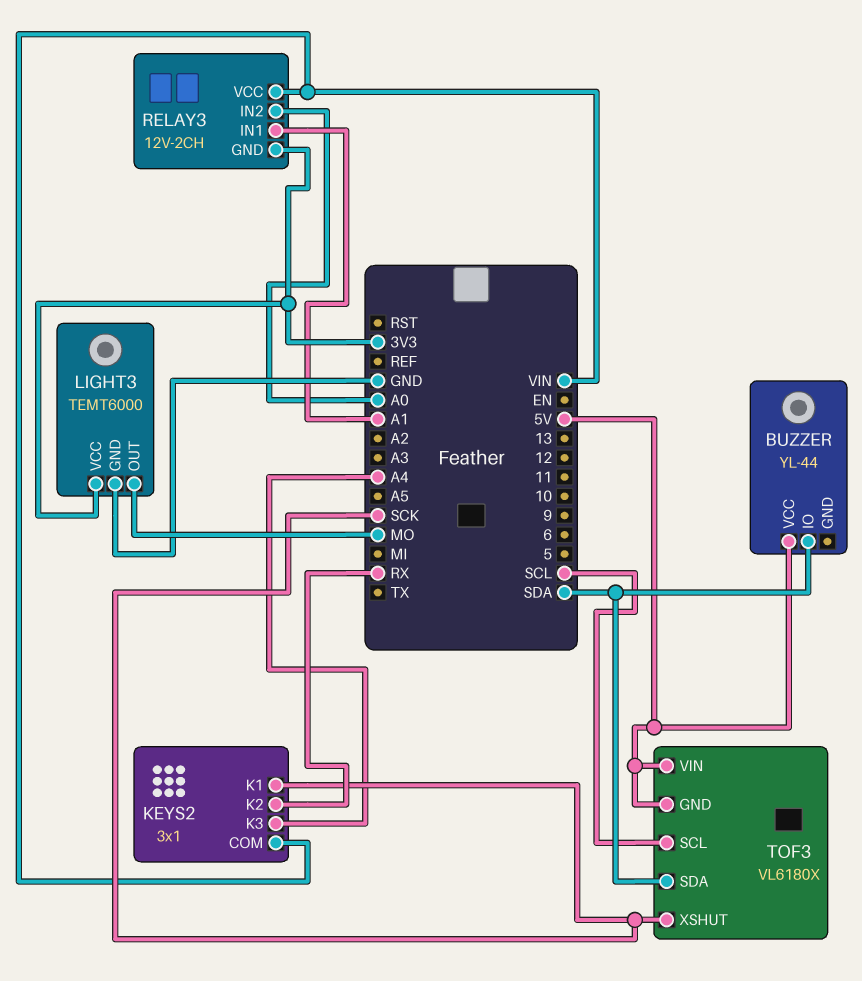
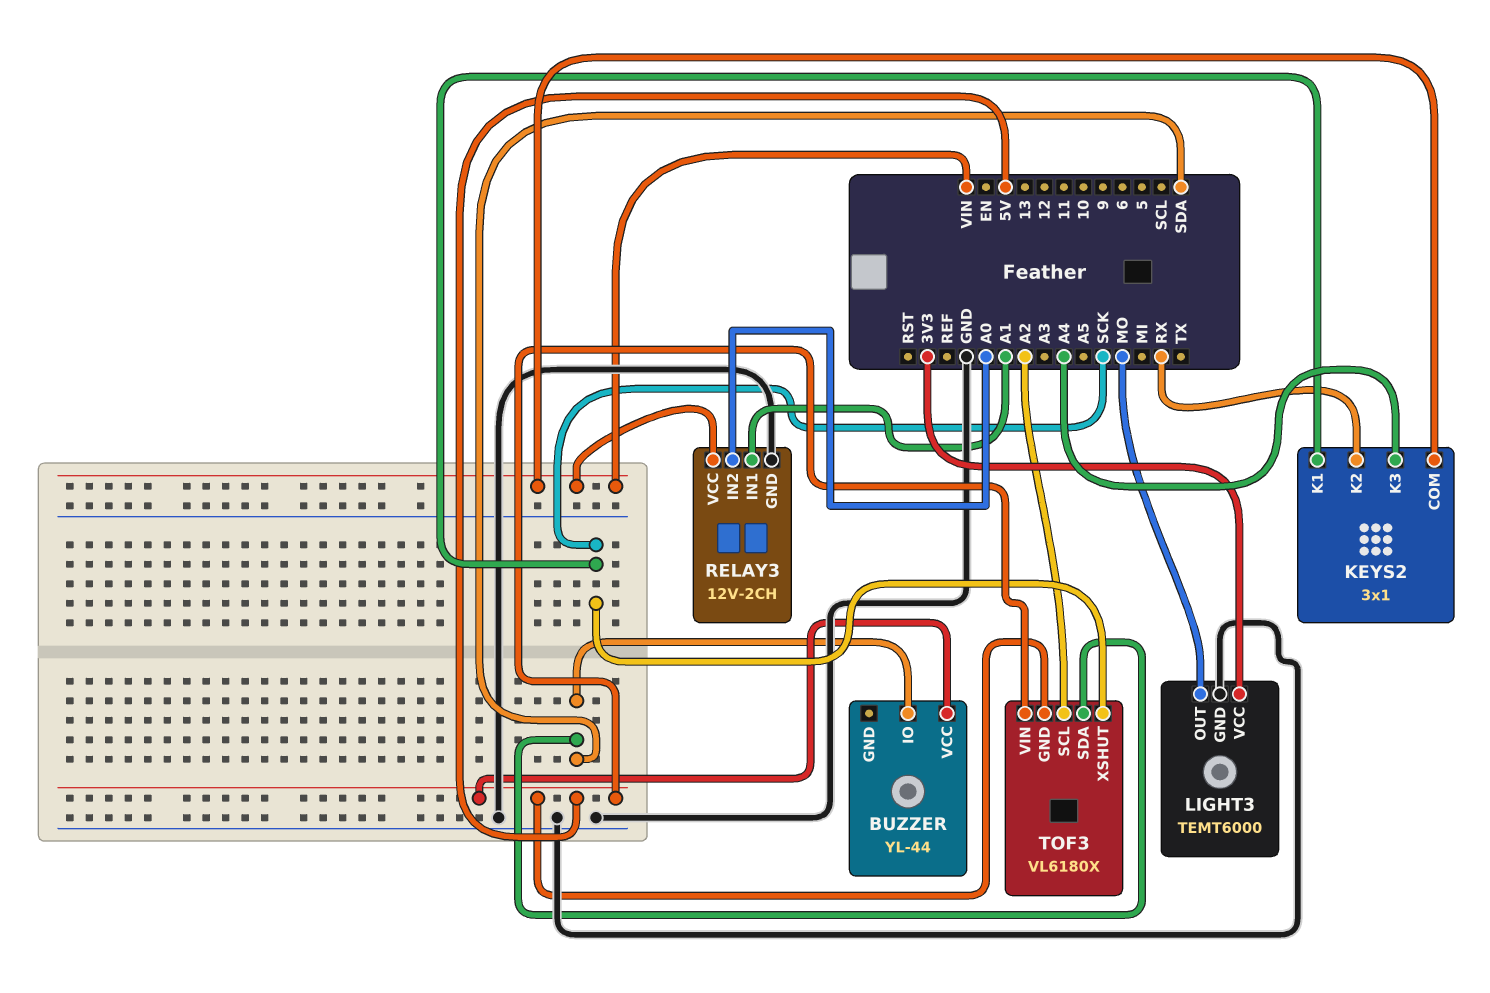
RELAY3 pin GND: 3V3 -> GND
TOF3 pin SCL: SCL -> A2

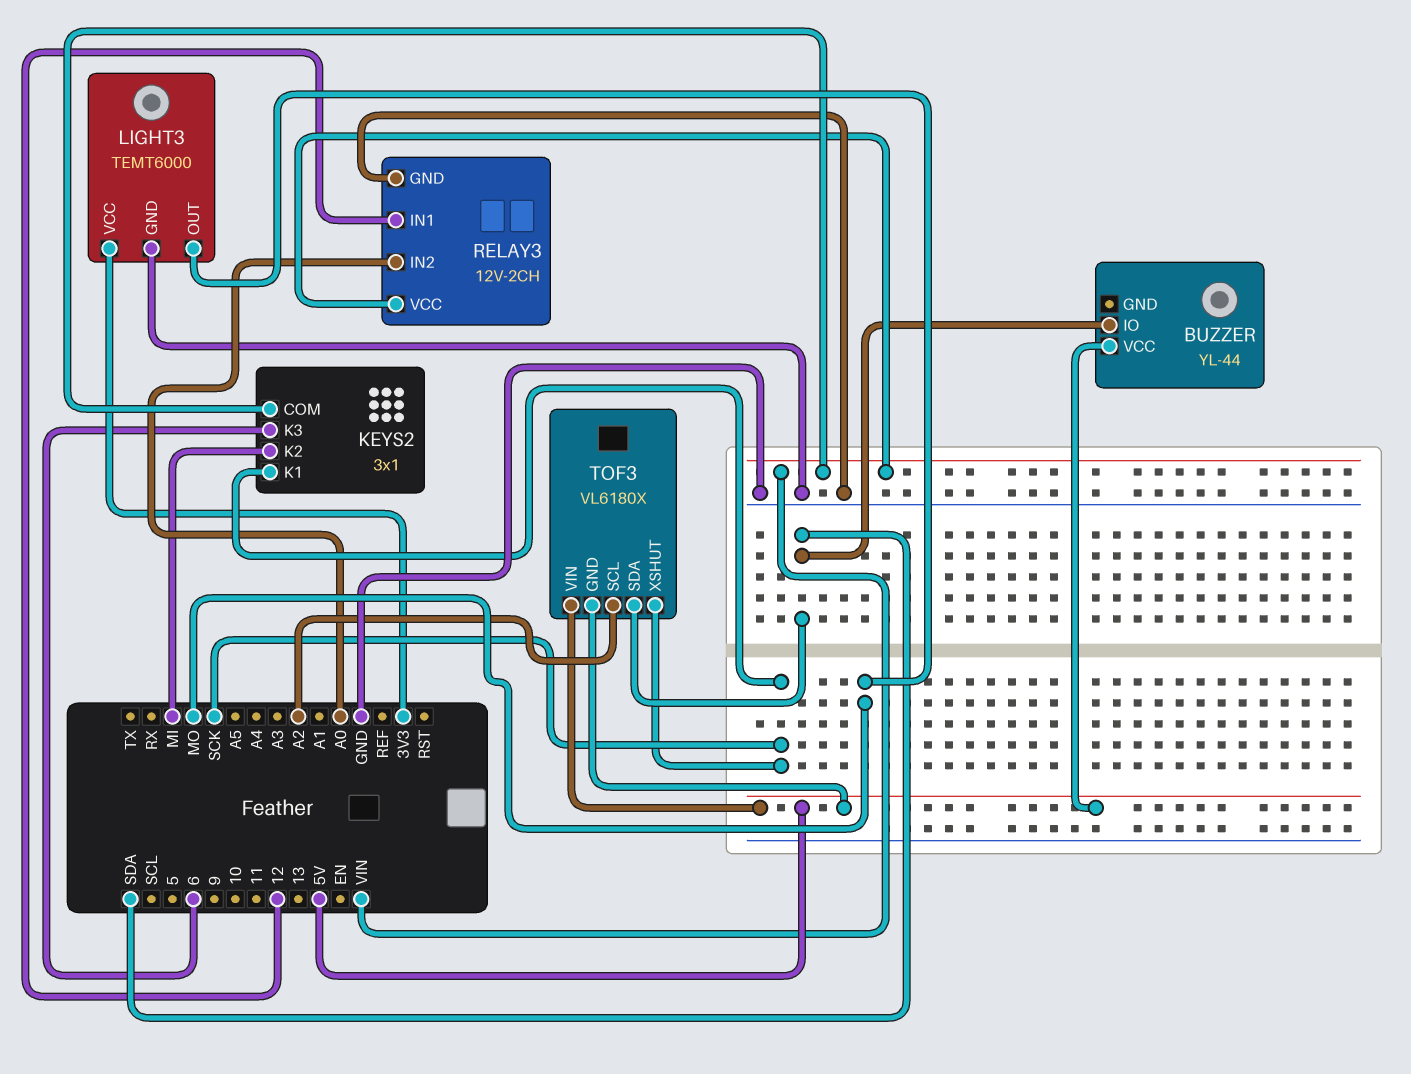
KEYS2 pin K2: RX -> MI
KEYS2 pin K3: A4 -> 6
RELAY3 pin IN1: A1 -> 12

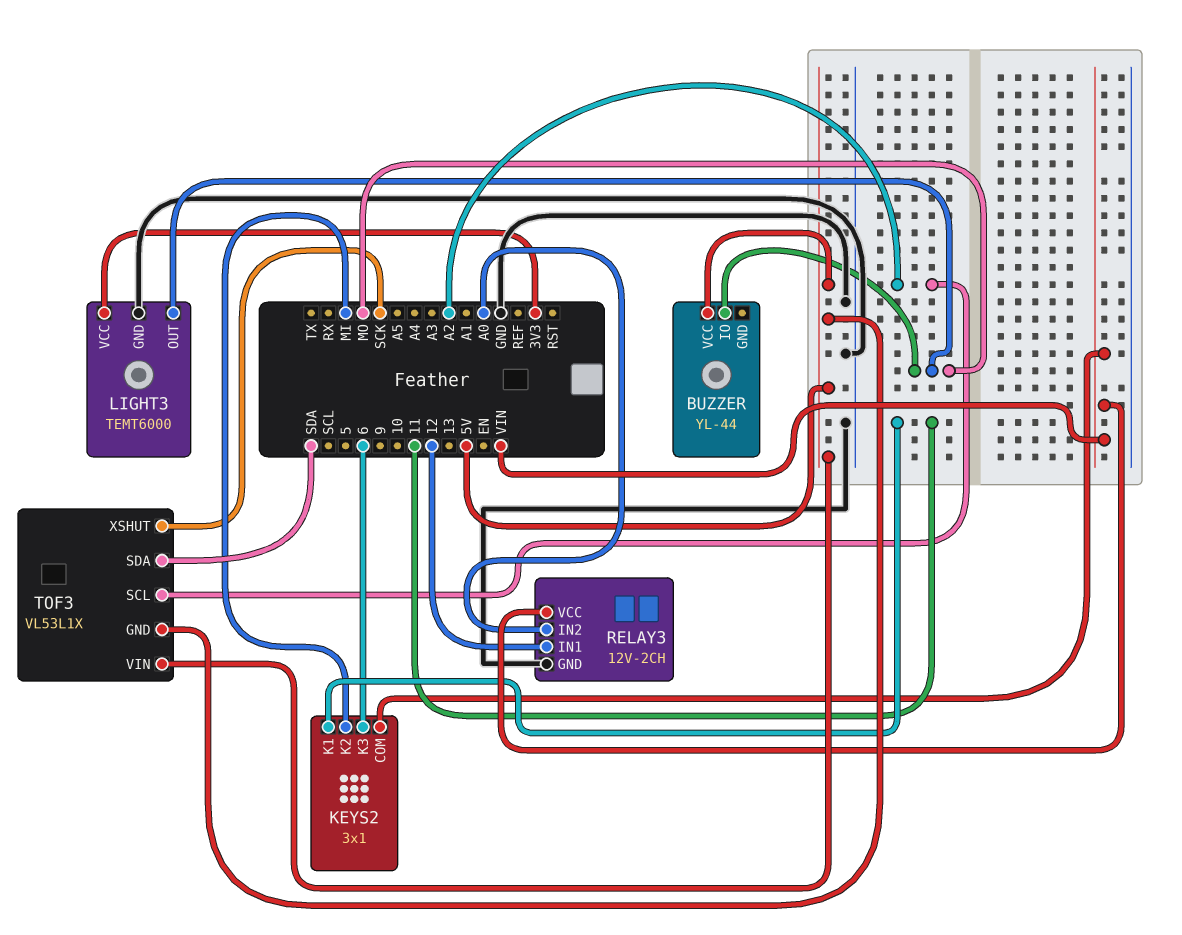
BUZZER pin IO: SDA -> MO
KEYS2 pin K1: SCK -> 11
TOF3: VL6180X -> VL53L1X

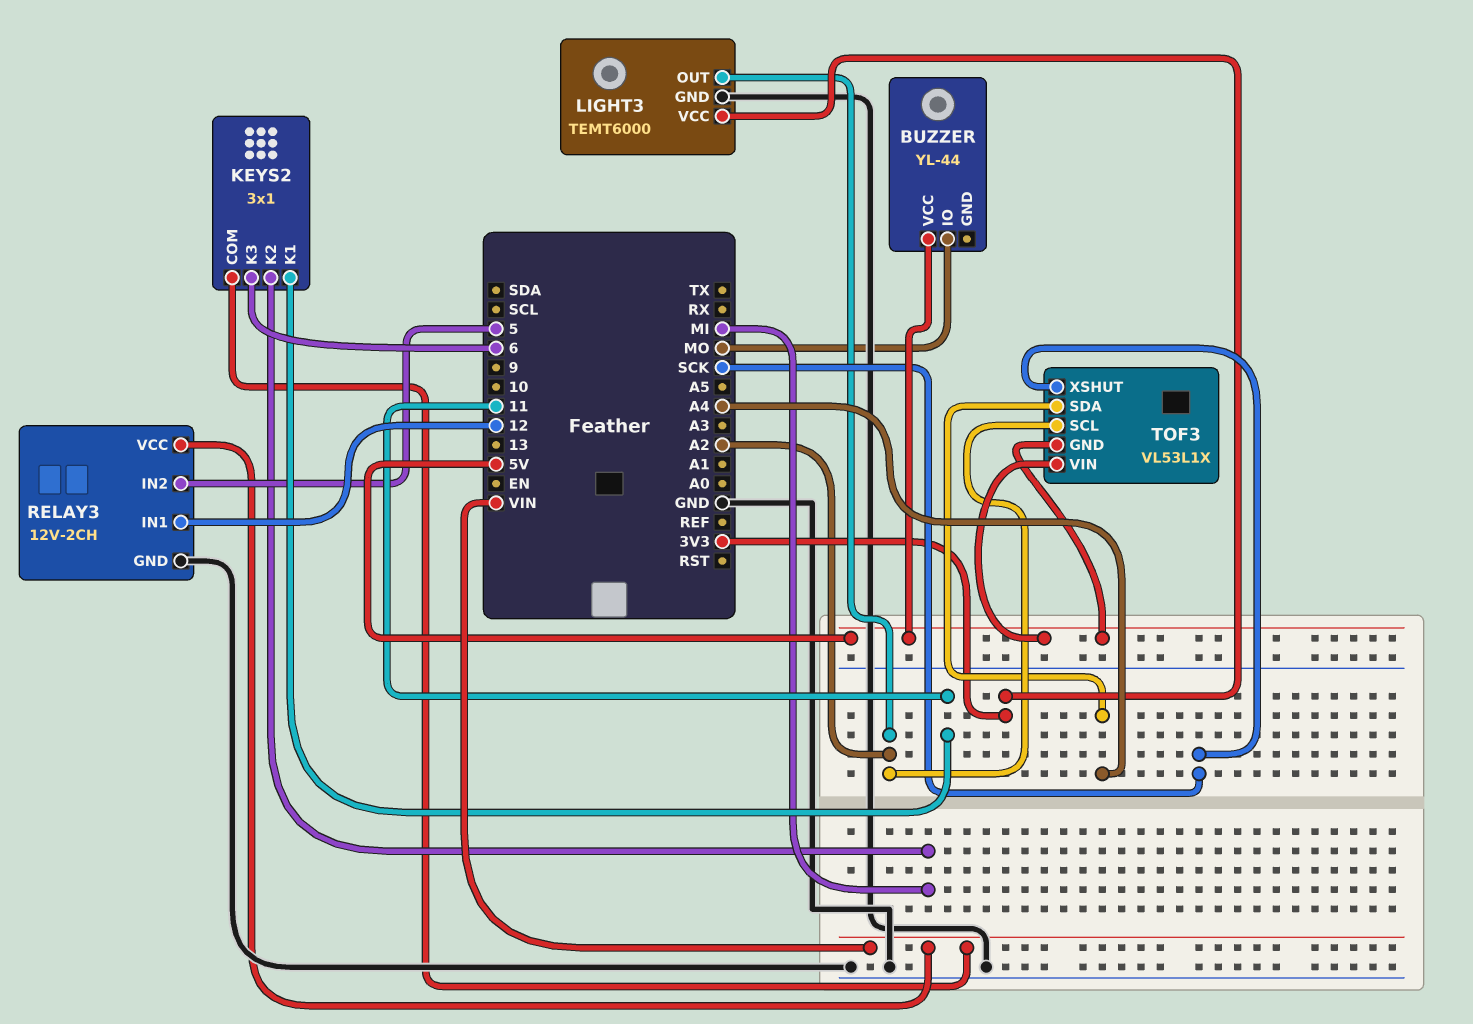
LIGHT3 pin OUT: MO -> A2
RELAY3 pin IN2: A0 -> 5
TOF3 pin SDA: SDA -> A4

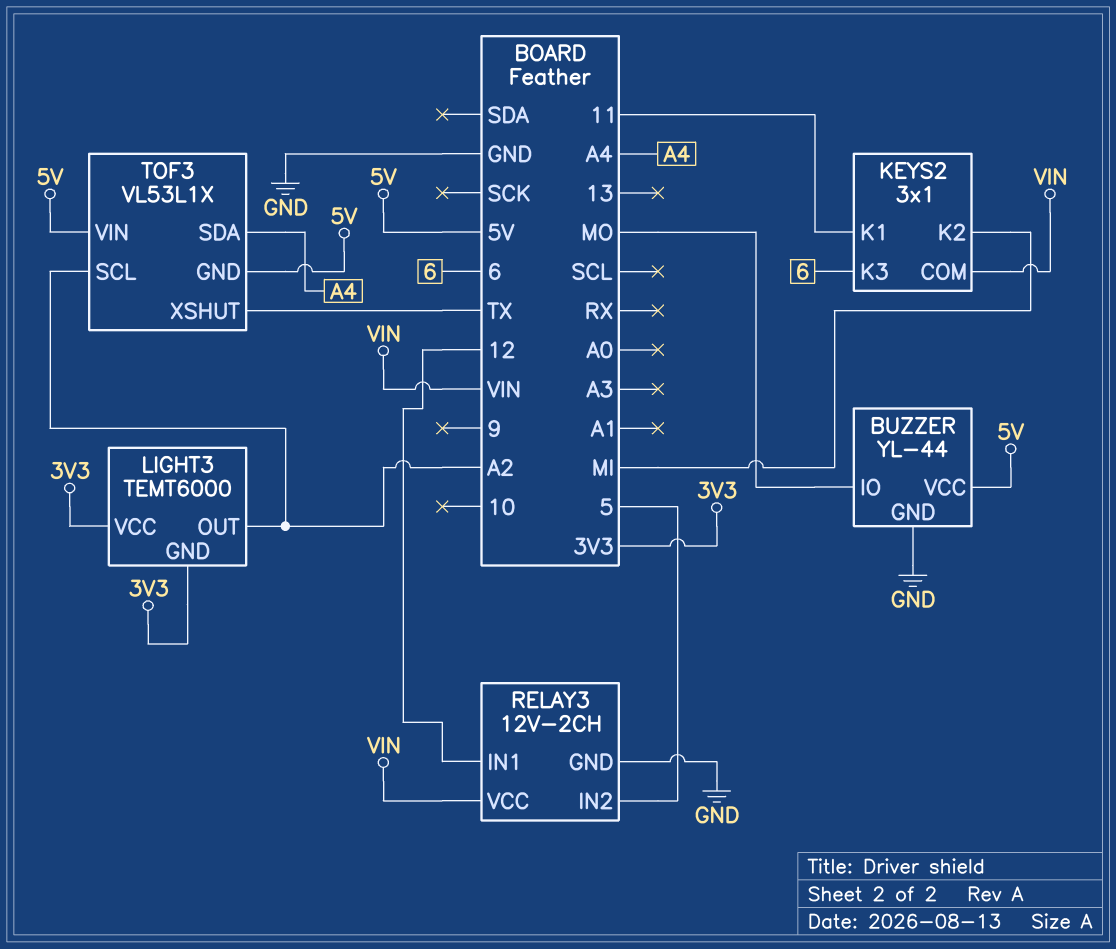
BUZZER pin GND: none -> GND
LIGHT3 pin GND: GND -> 3V3
TOF3 pin XSHUT: SCK -> TX

